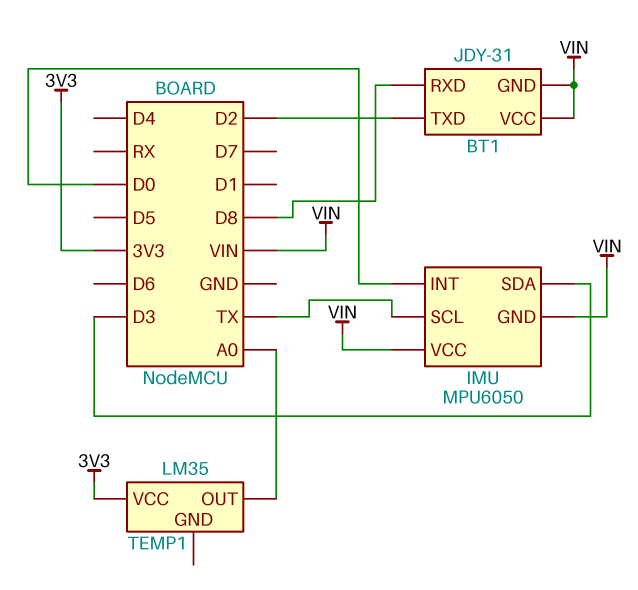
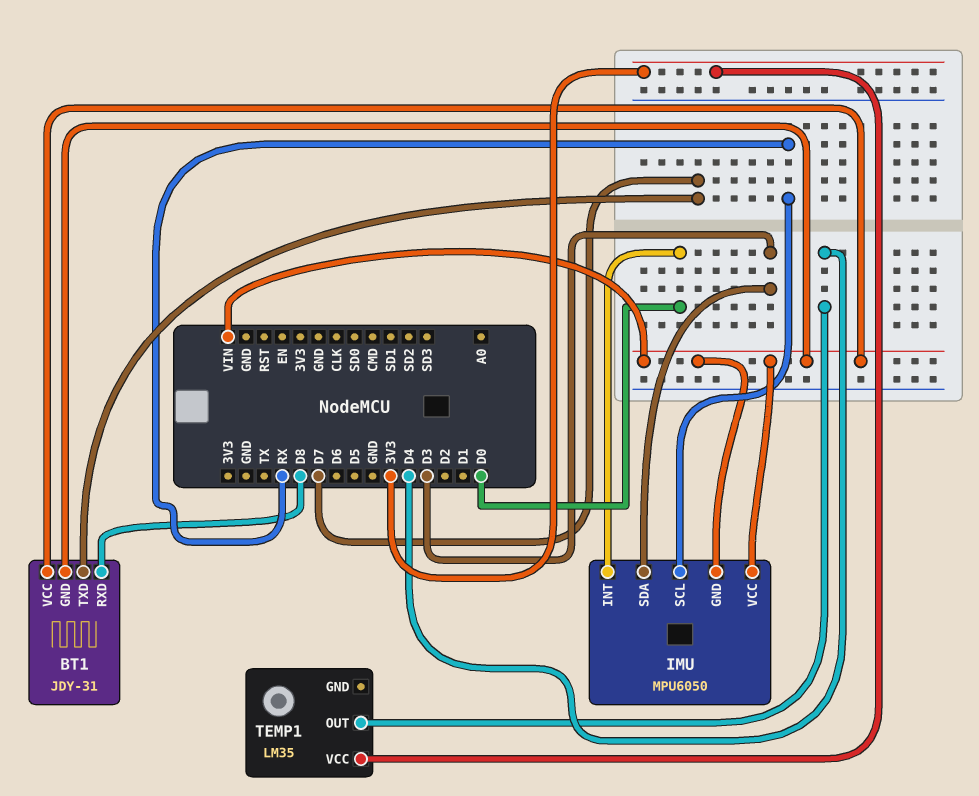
BT1 pin TXD: D2 -> D7
IMU pin SCL: TX -> RX
TEMP1 pin OUT: A0 -> D4

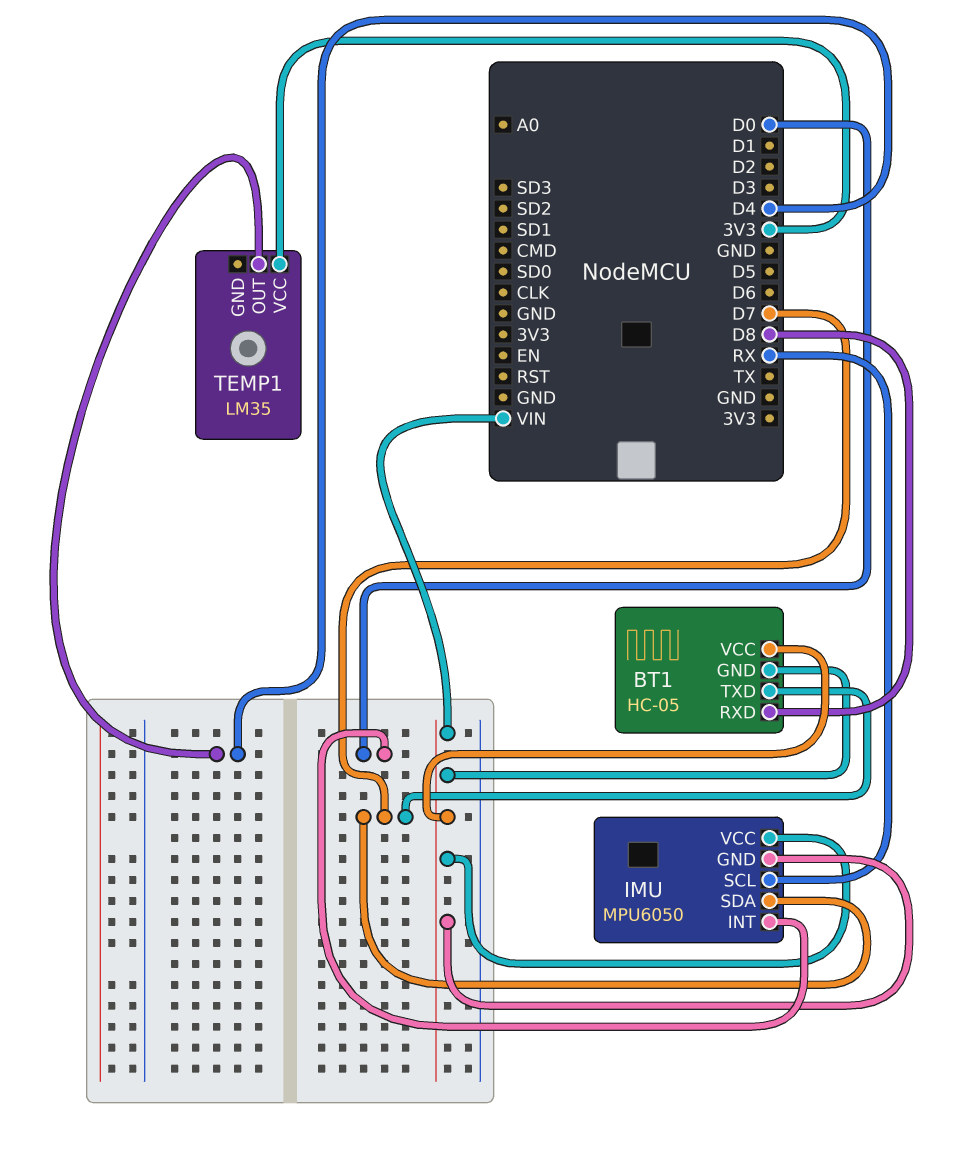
BT1: JDY-31 -> HC-05
IMU pin SDA: D3 -> D7

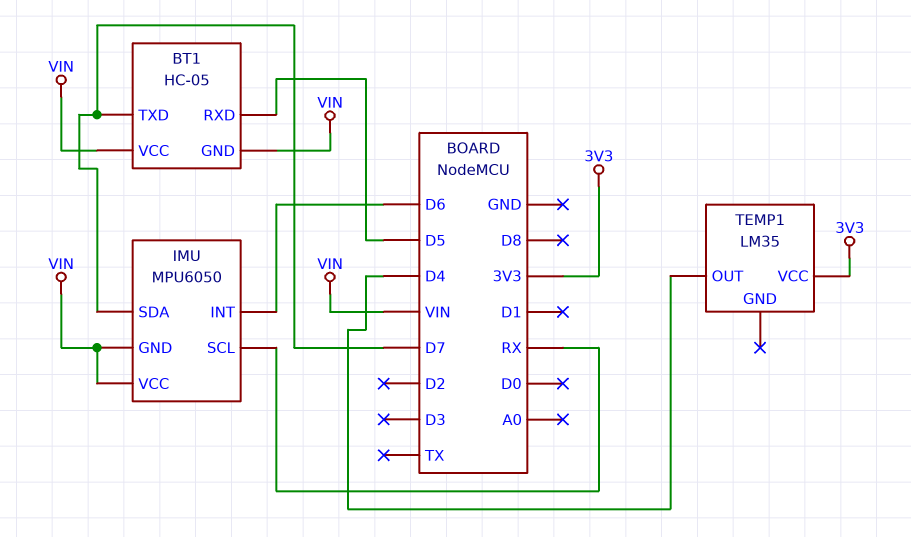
BT1 pin RXD: D8 -> D5
IMU pin INT: D0 -> D6

